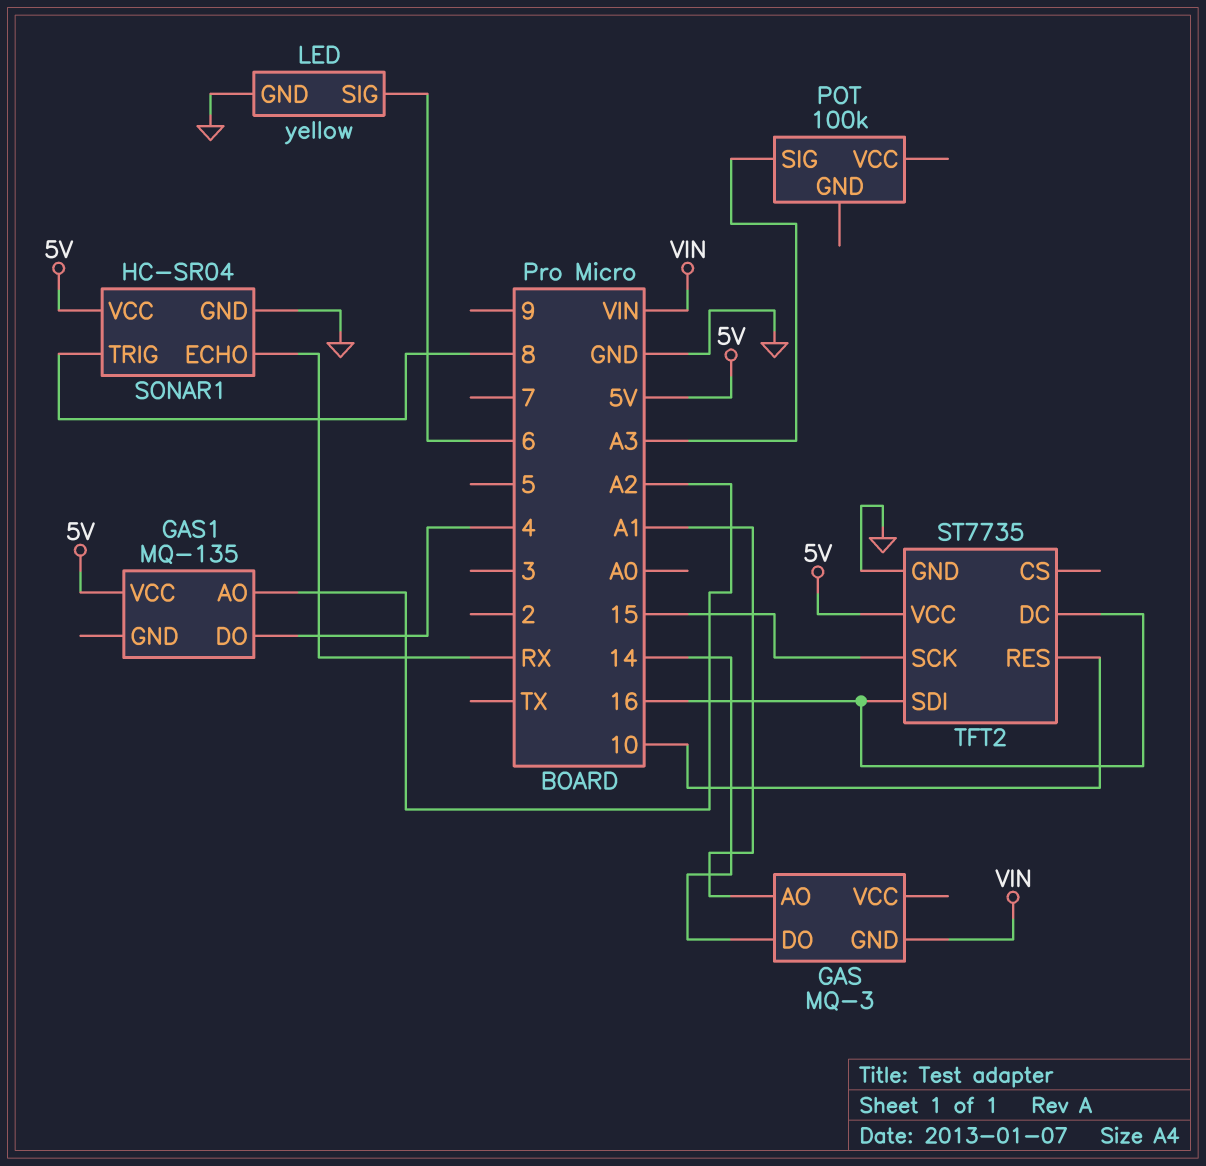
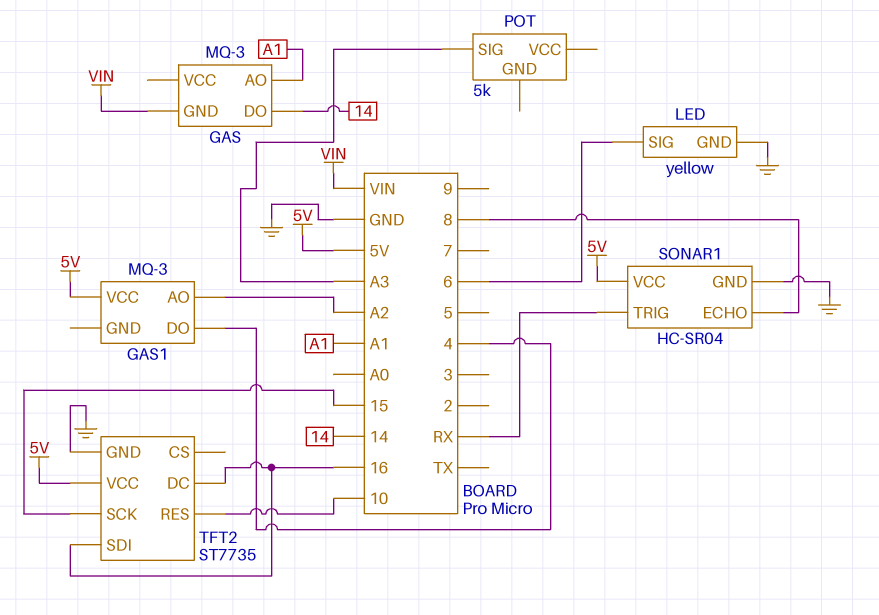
GAS1: MQ-135 -> MQ-3
POT: 100k -> 5k
SONAR1 pin ECHO: RX -> 8
SONAR1 pin TRIG: 8 -> RX

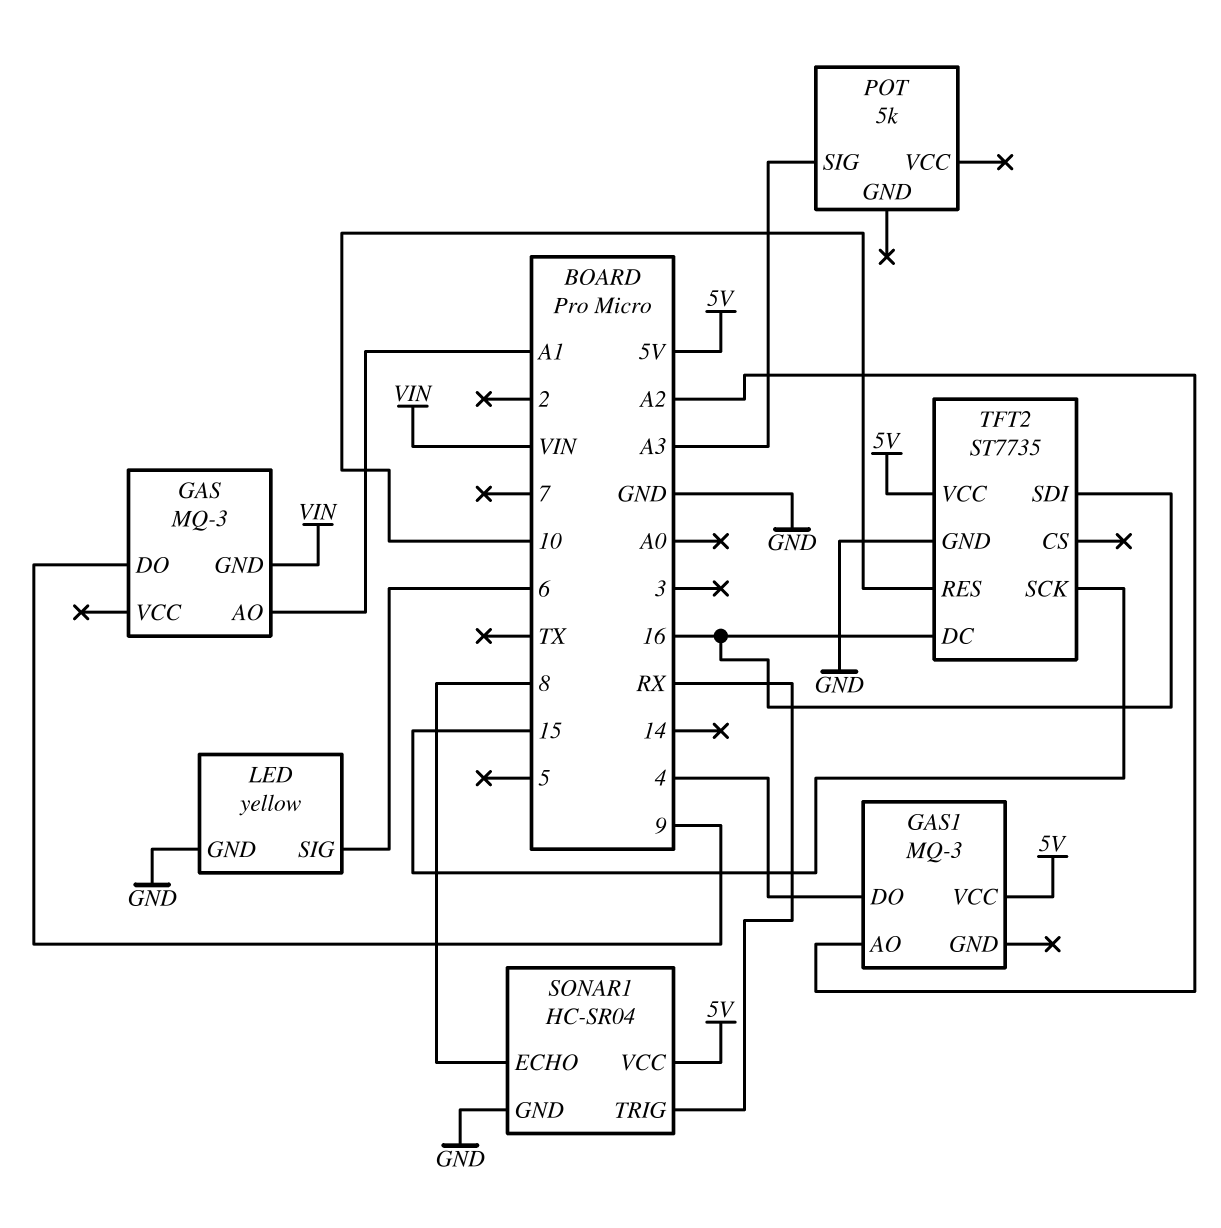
GAS pin DO: 14 -> 9

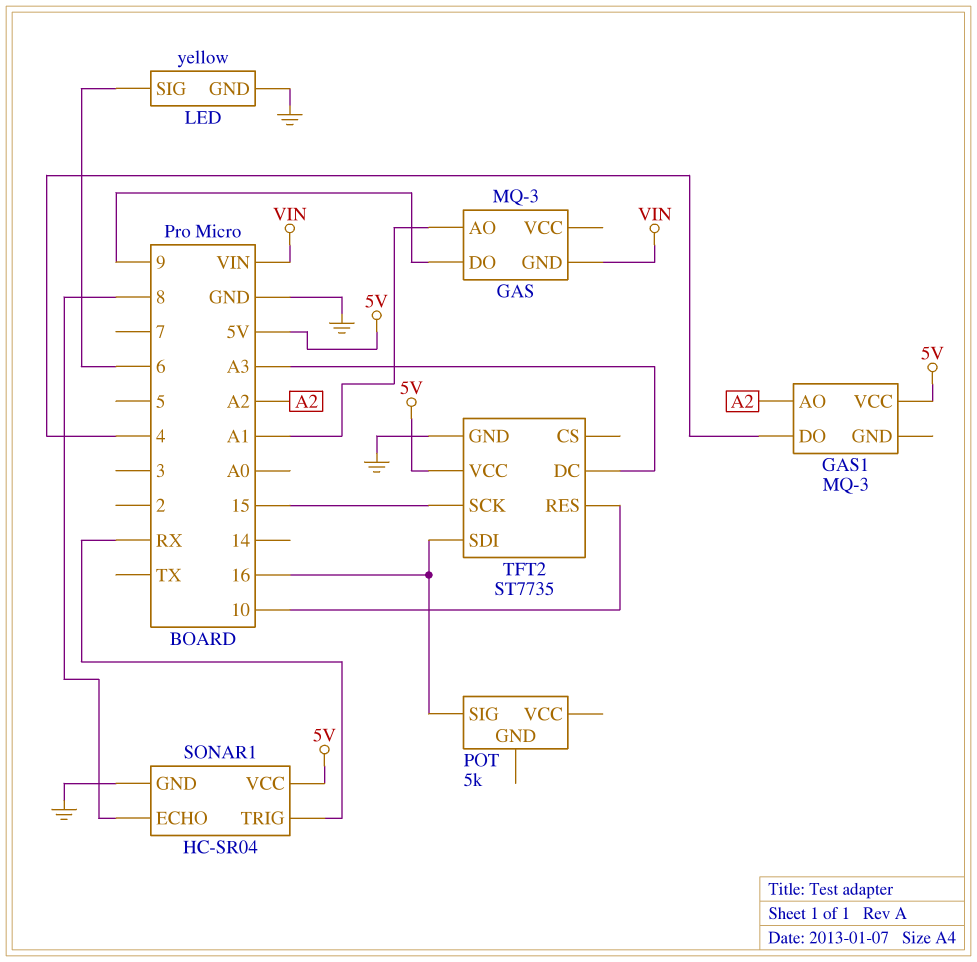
POT pin SIG: A3 -> 16
TFT2 pin DC: 16 -> A3

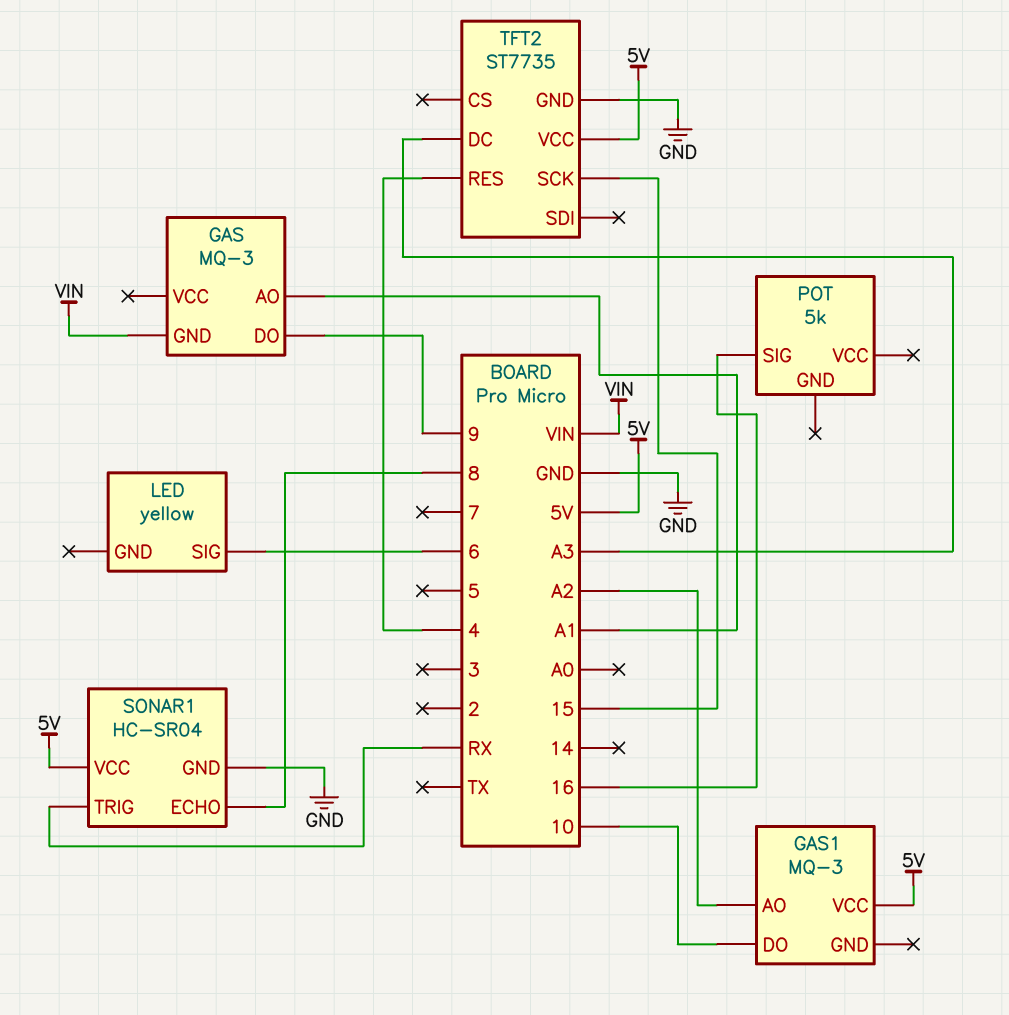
GAS1 pin DO: 4 -> 10
LED pin GND: GND -> none
TFT2 pin RES: 10 -> 4
TFT2 pin SDI: 16 -> none

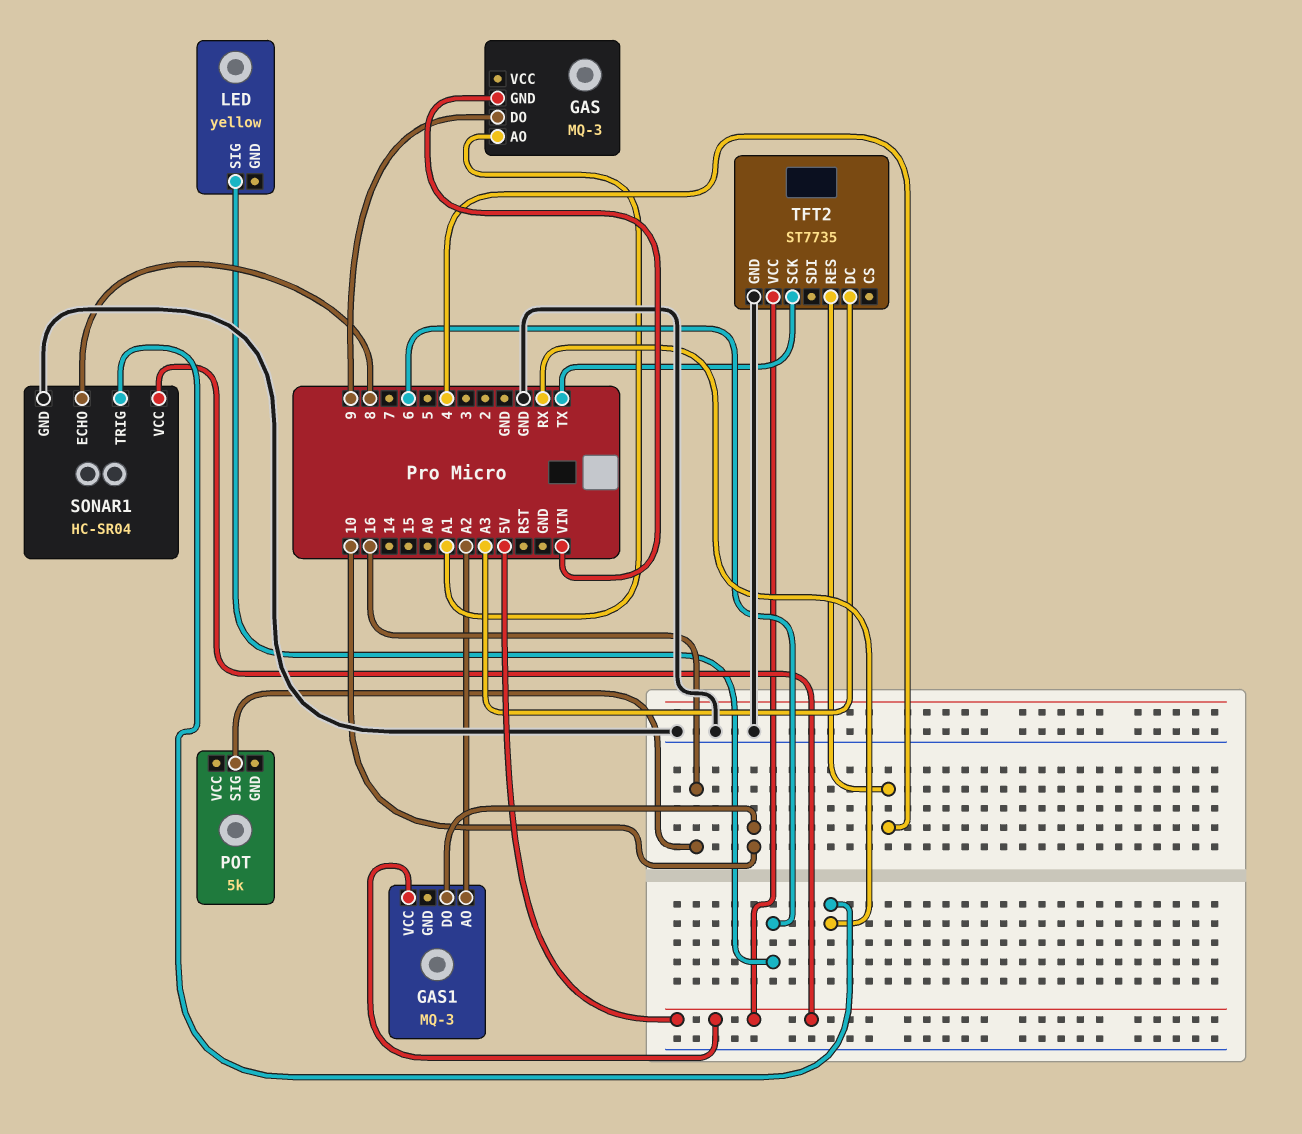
TFT2 pin SCK: 15 -> TX

